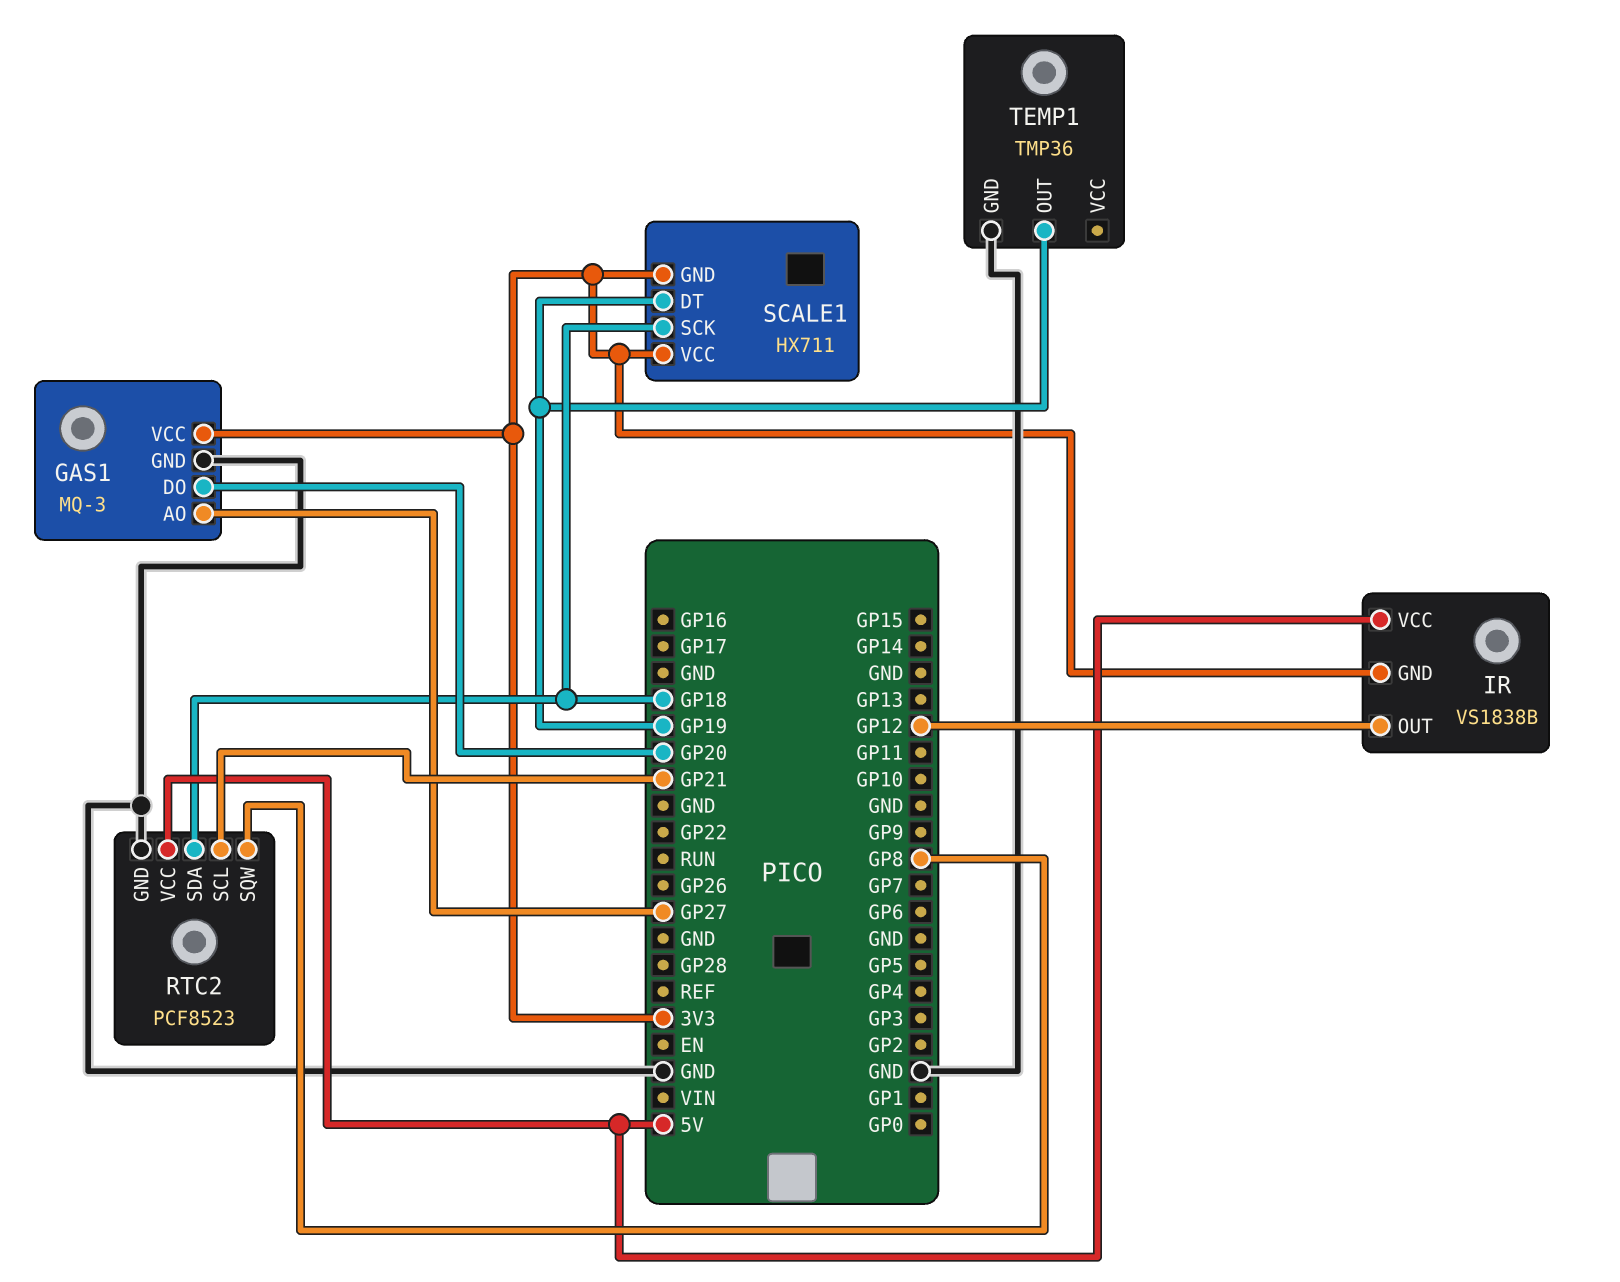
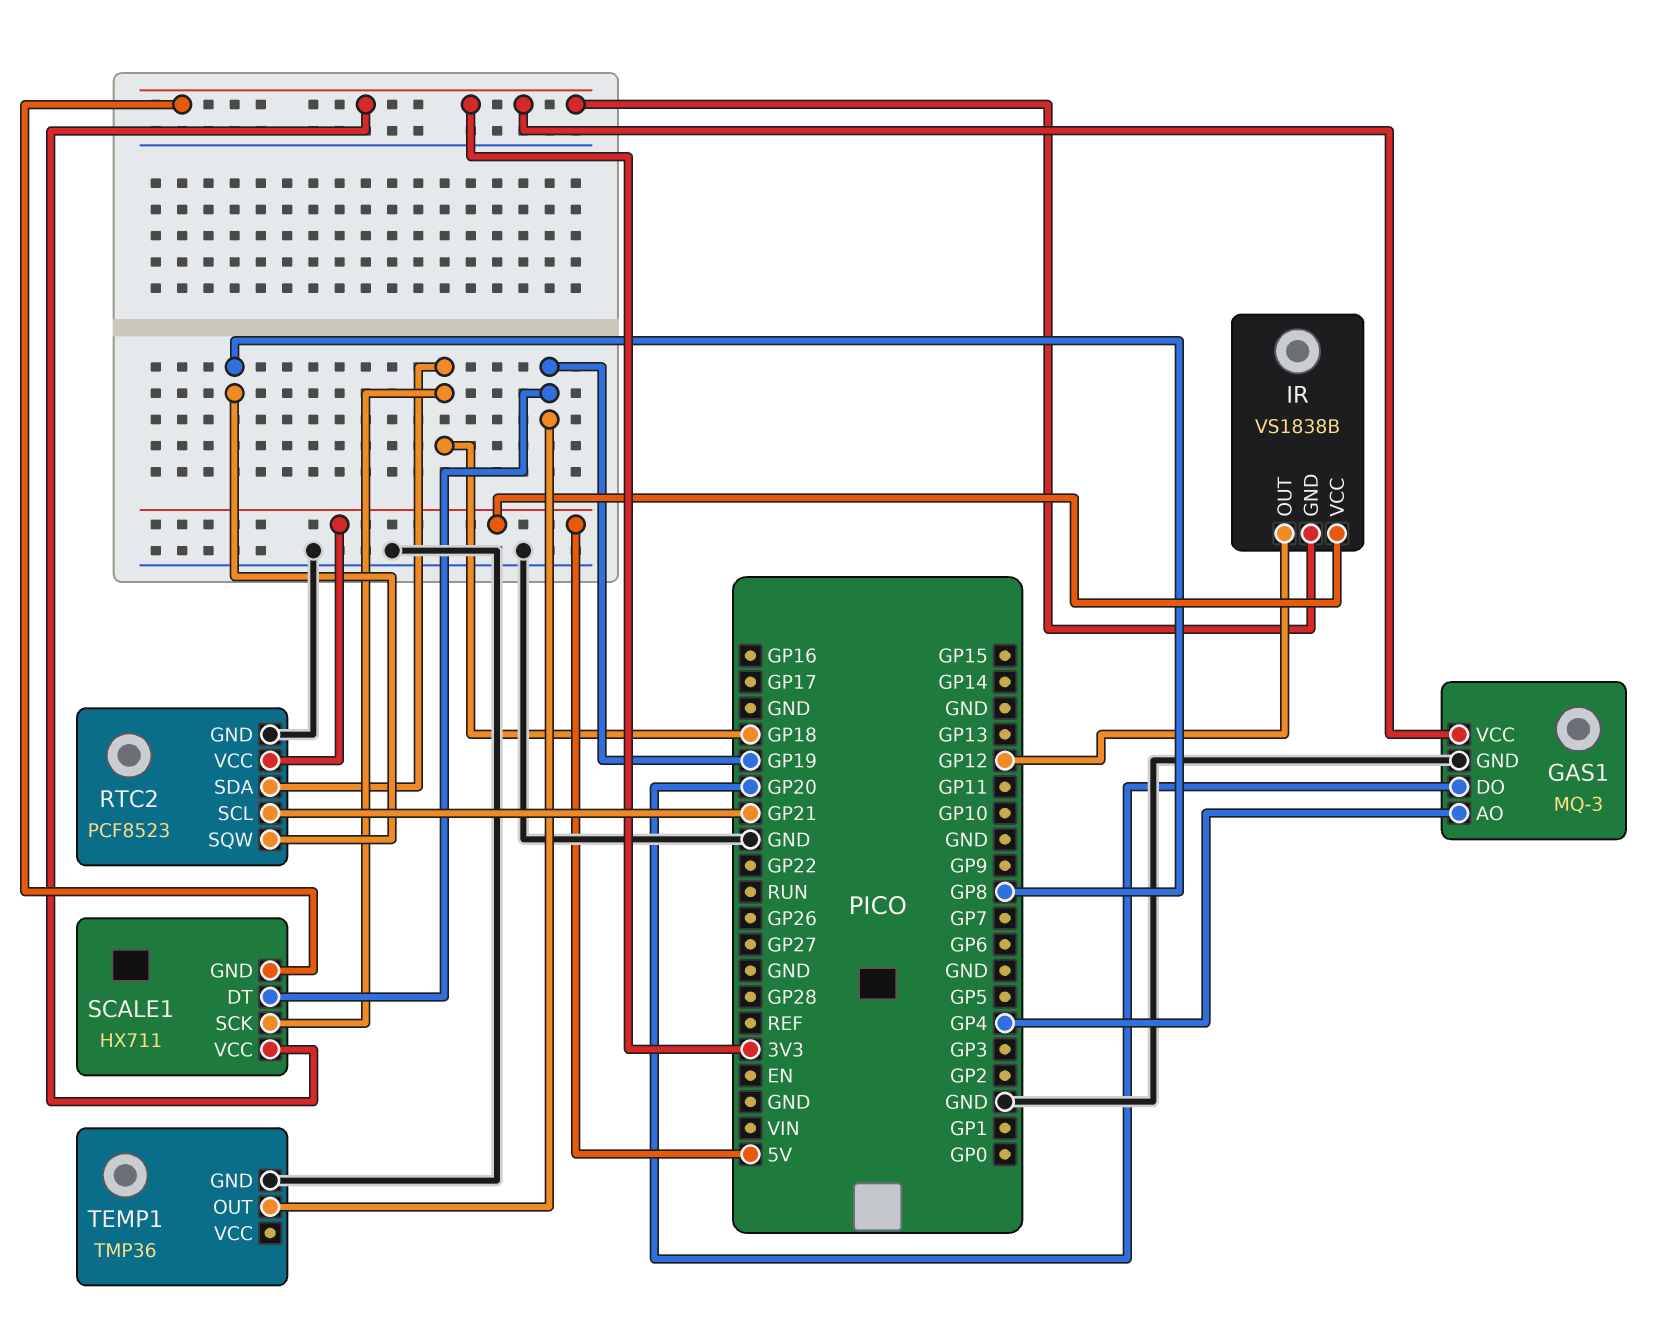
GAS1 pin AO: GP27 -> GP4

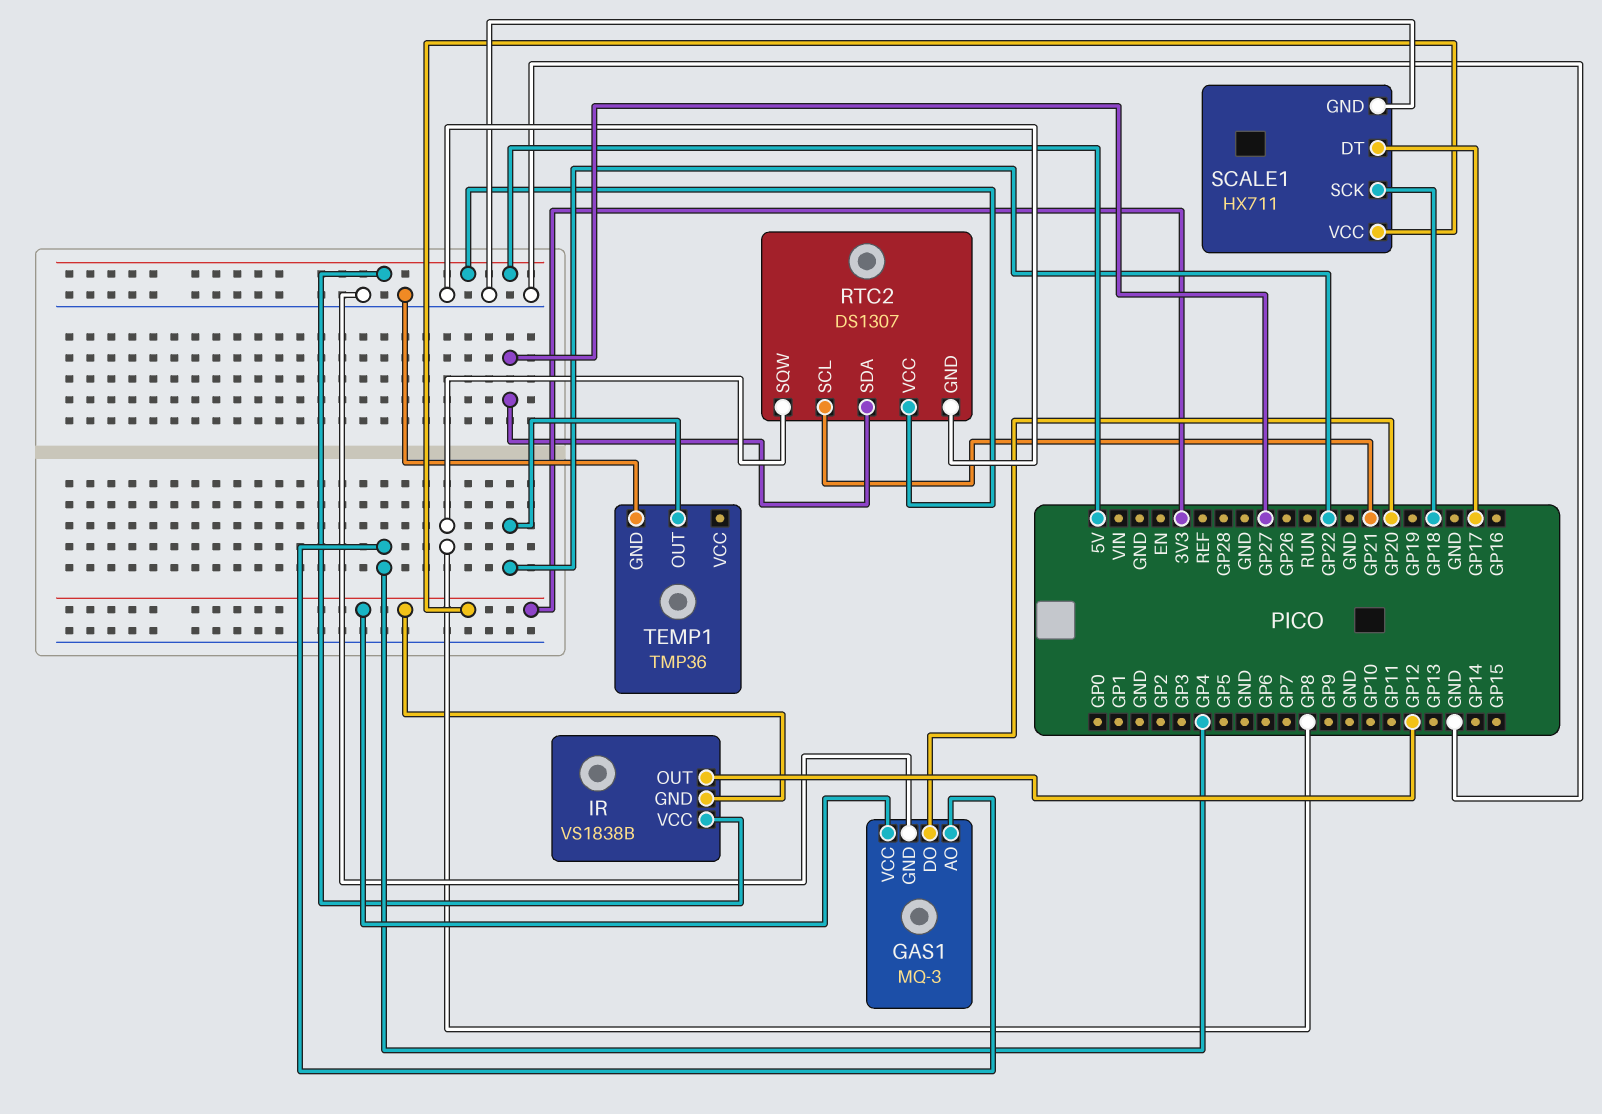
RTC2: PCF8523 -> DS1307
RTC2 pin SDA: GP18 -> GP27
SCALE1 pin DT: GP19 -> GP17
SCALE1 pin GND: 3V3 -> GND
TEMP1 pin OUT: GP19 -> GP22

